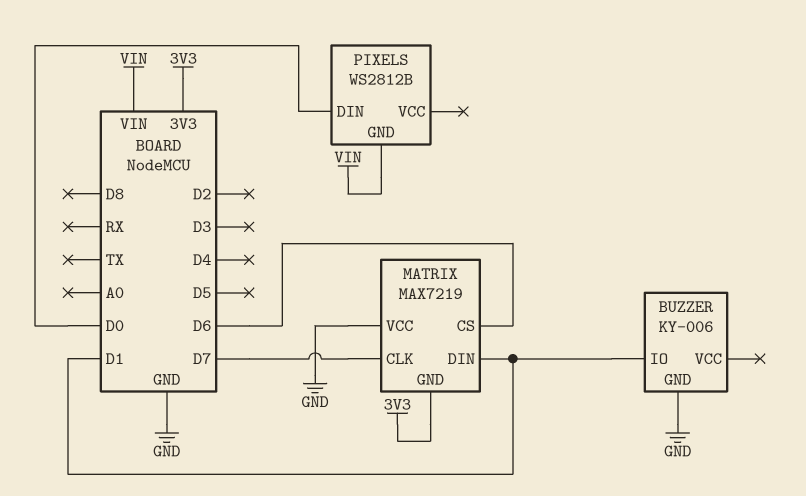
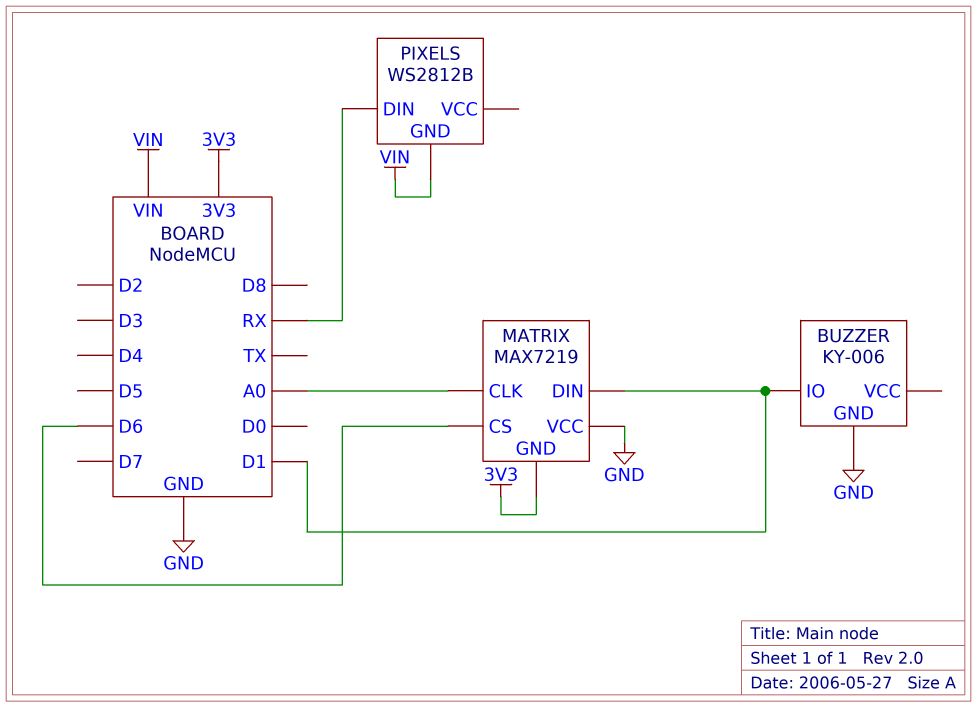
MATRIX pin CLK: D7 -> A0
PIXELS pin DIN: D0 -> RX

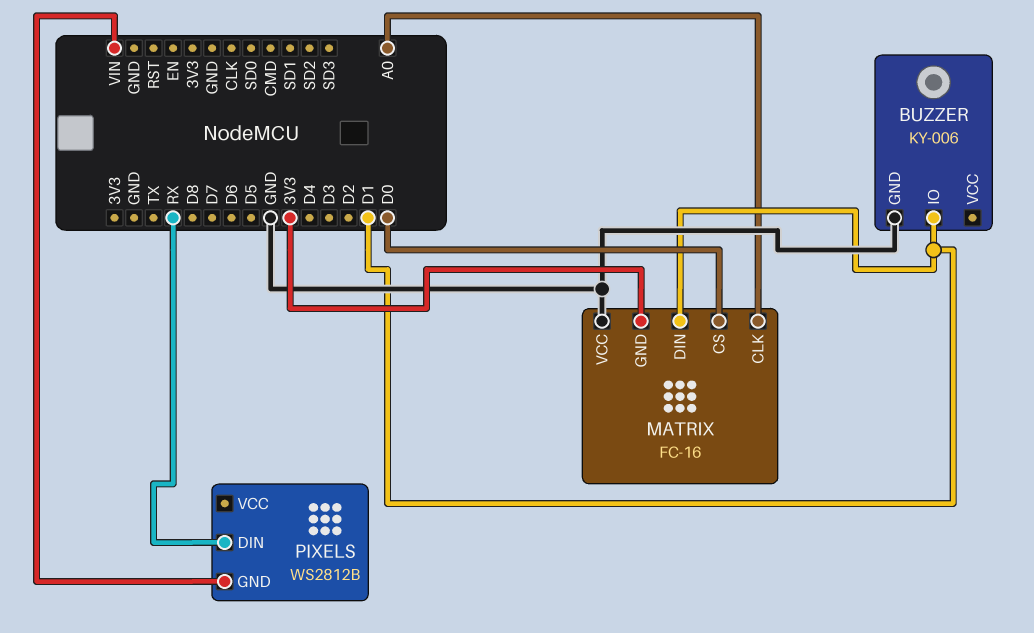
MATRIX: MAX7219 -> FC-16
MATRIX pin CS: D6 -> D0

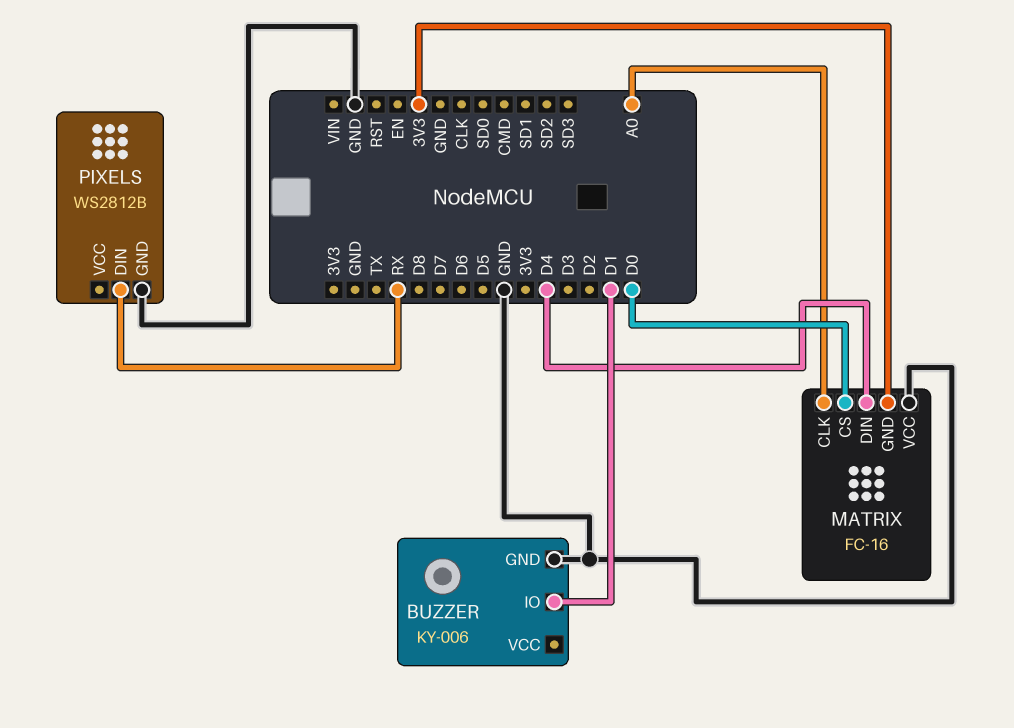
MATRIX pin DIN: D1 -> D4
PIXELS pin GND: VIN -> GND

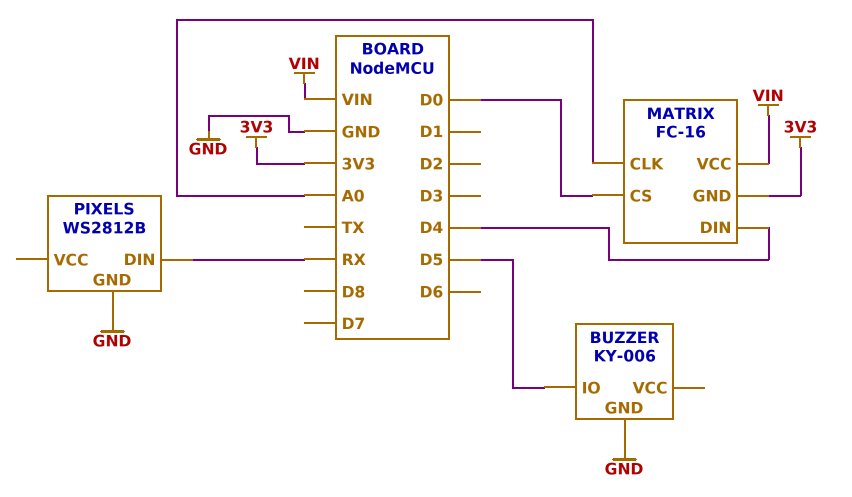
BUZZER pin IO: D1 -> D5
MATRIX pin VCC: GND -> VIN

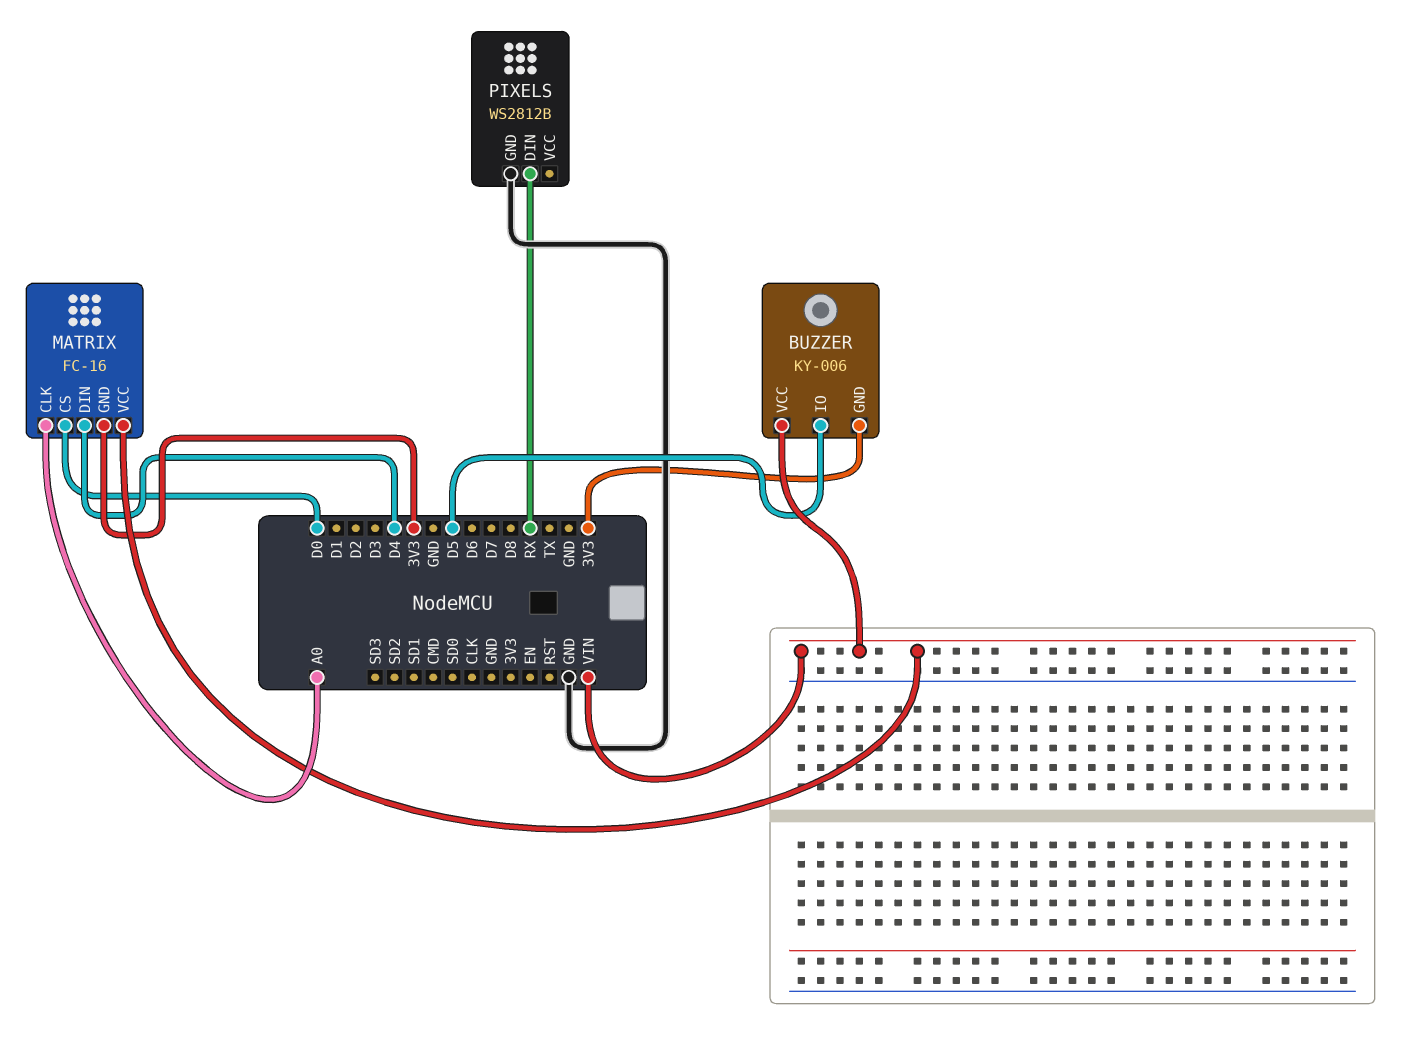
BUZZER pin GND: GND -> 3V3
BUZZER pin VCC: none -> VIN

